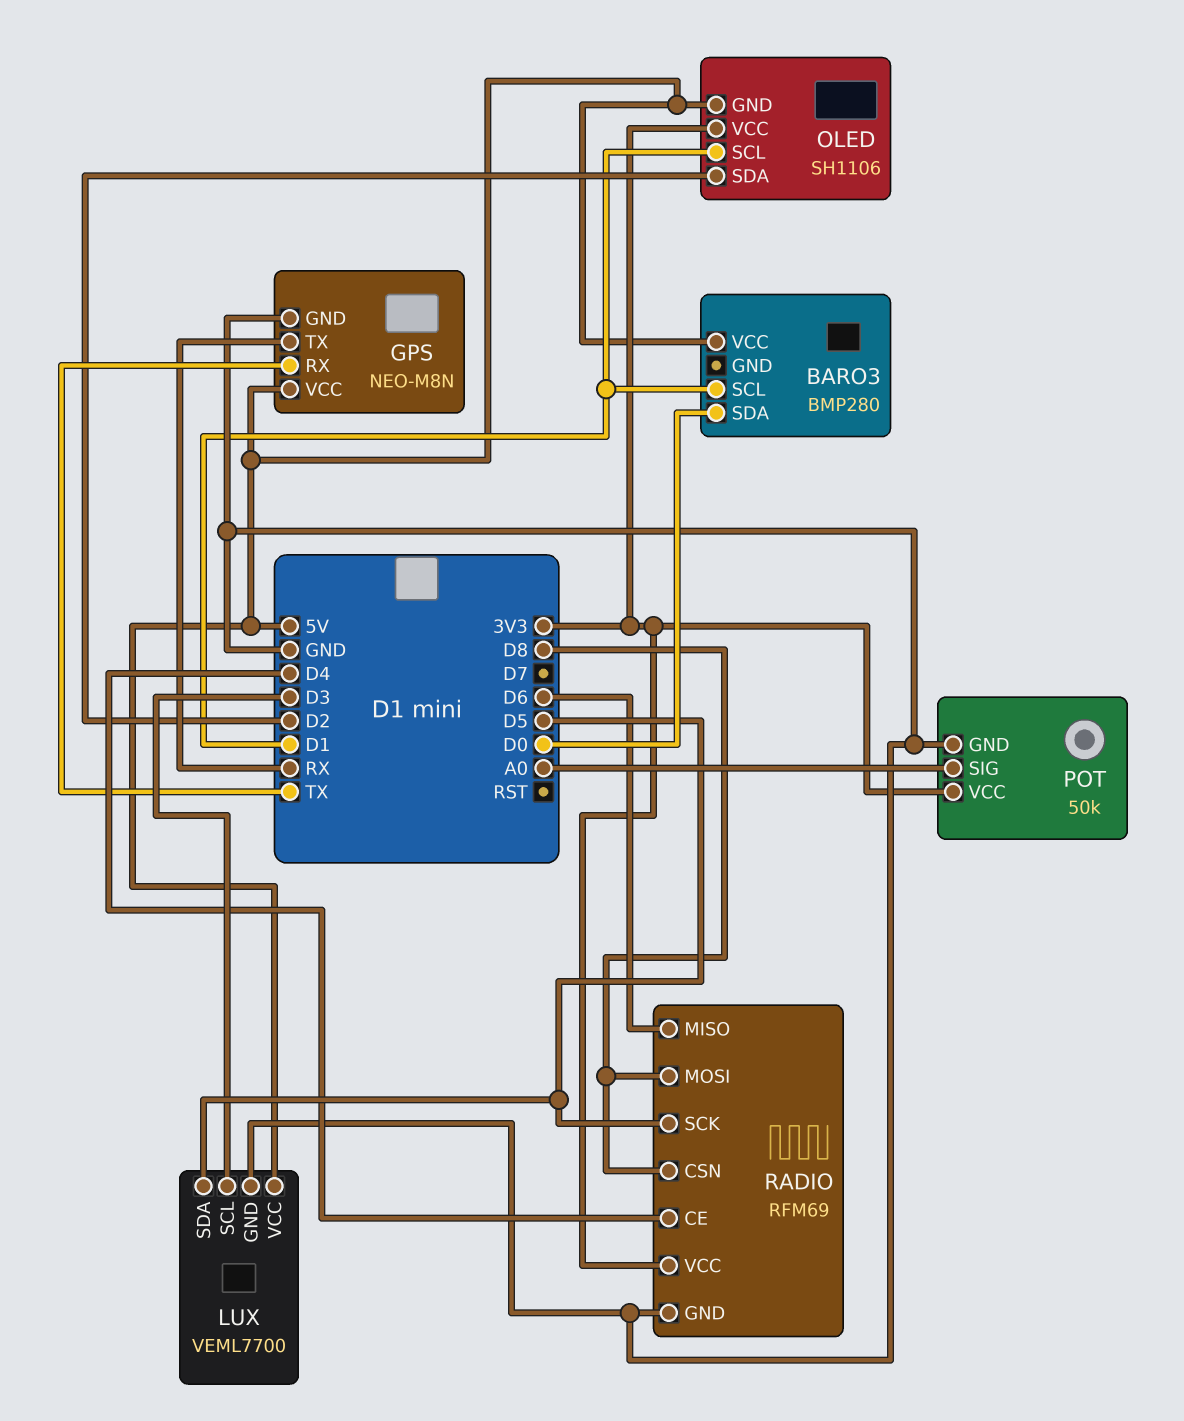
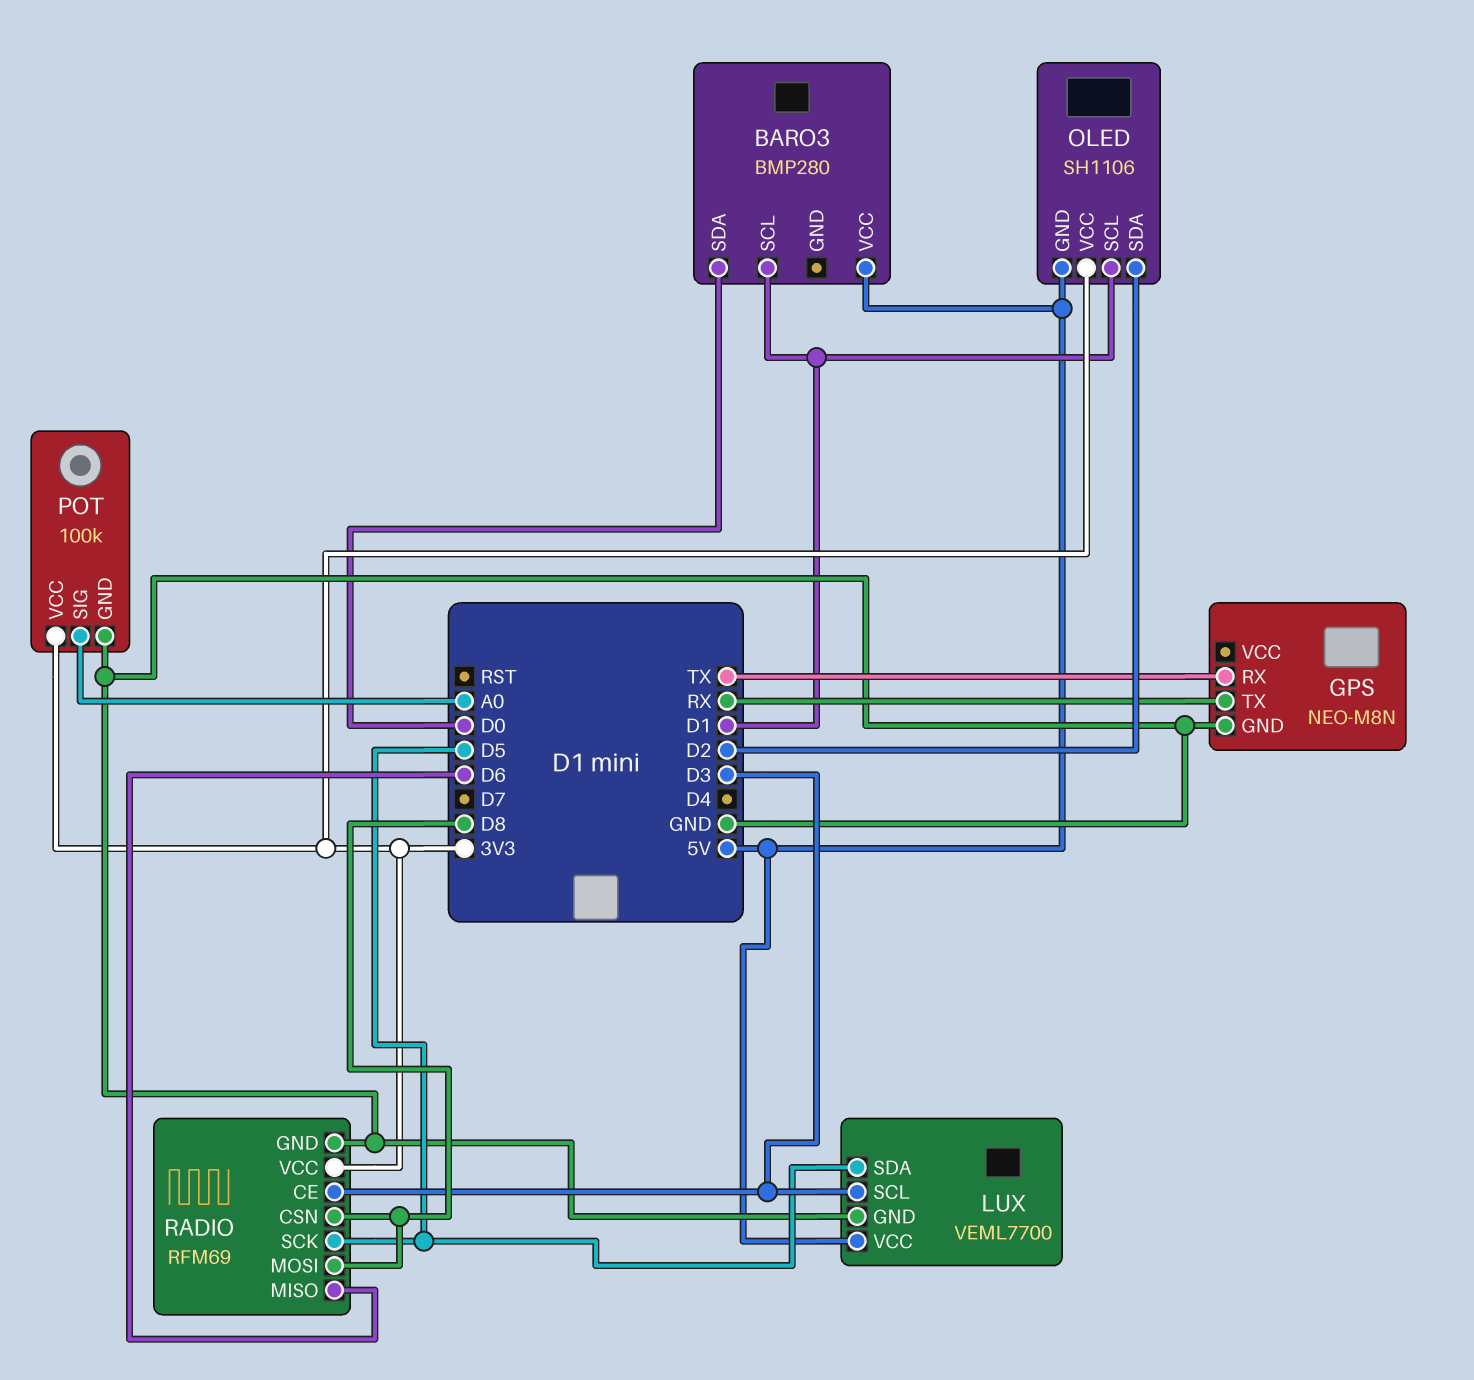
GPS pin VCC: 5V -> none
POT: 50k -> 100k
RADIO pin CE: D4 -> D3

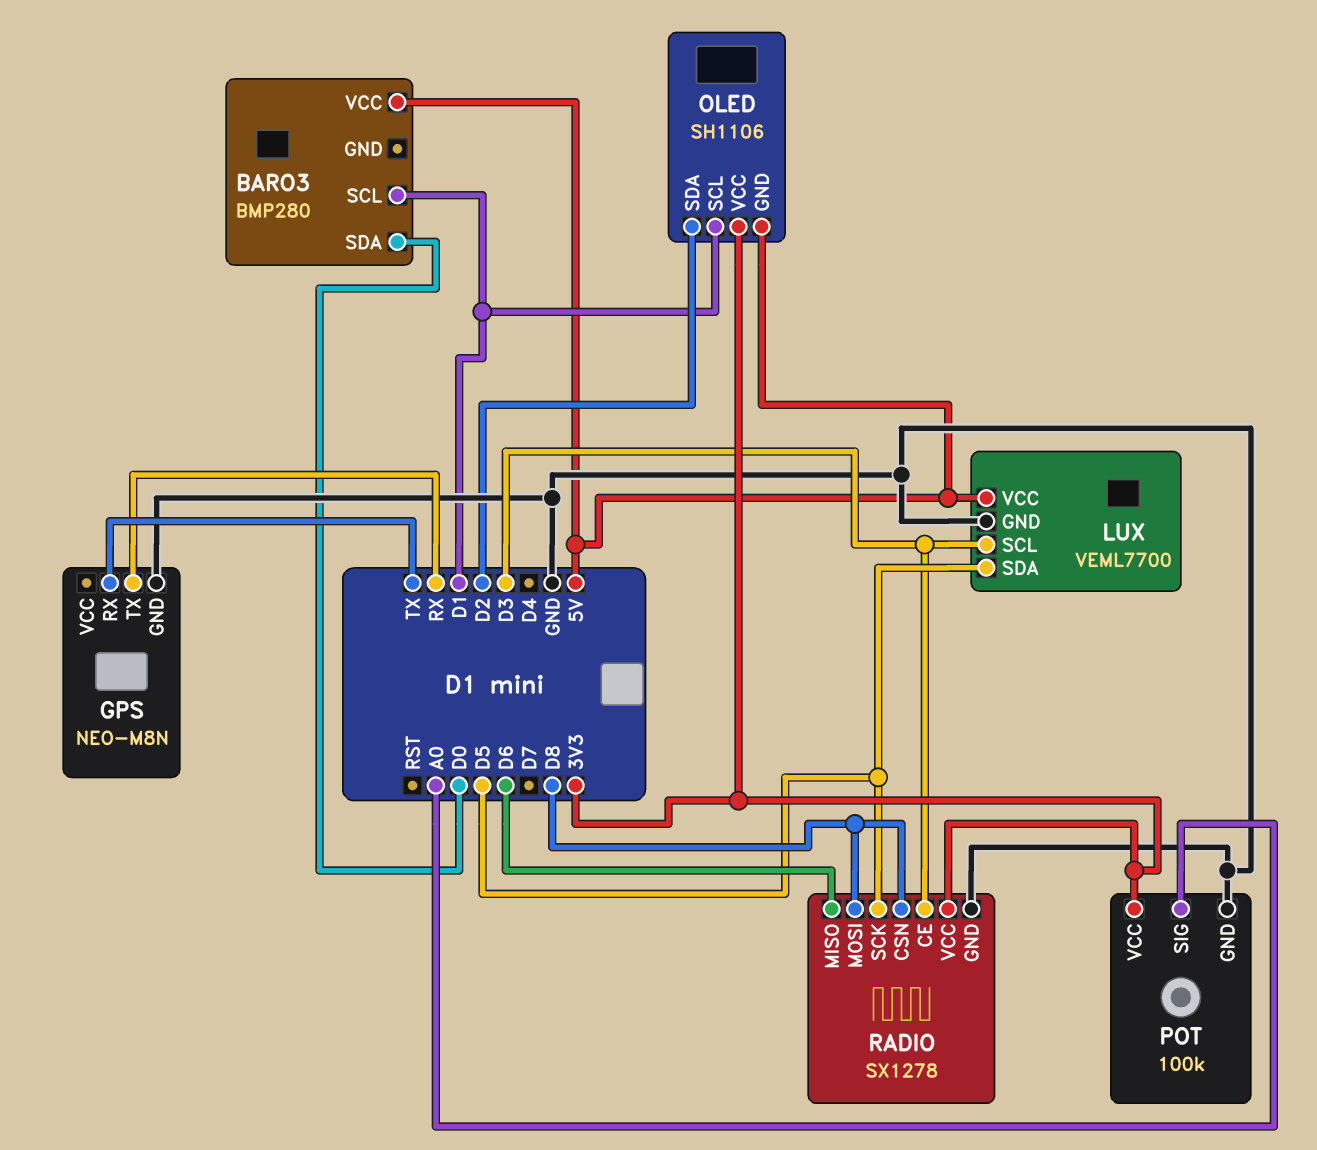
RADIO: RFM69 -> SX1278

